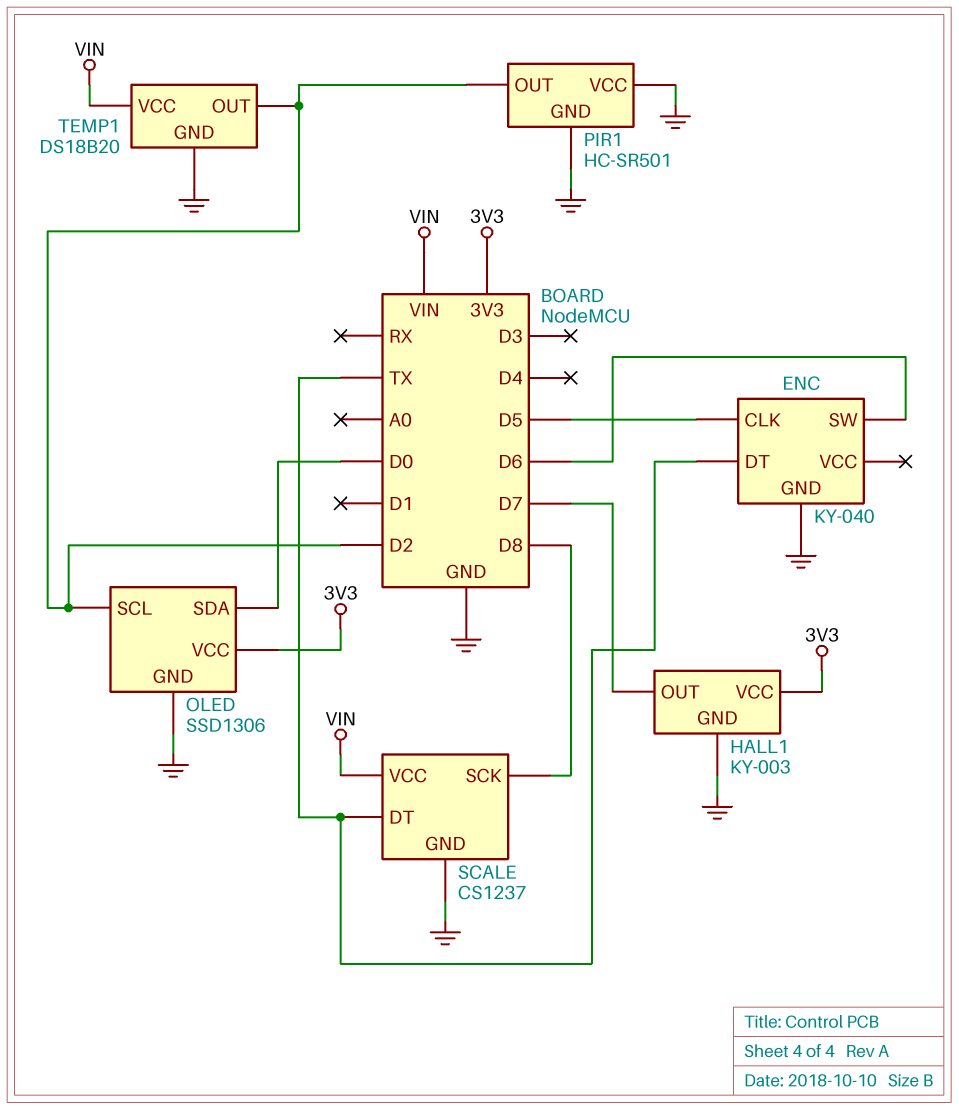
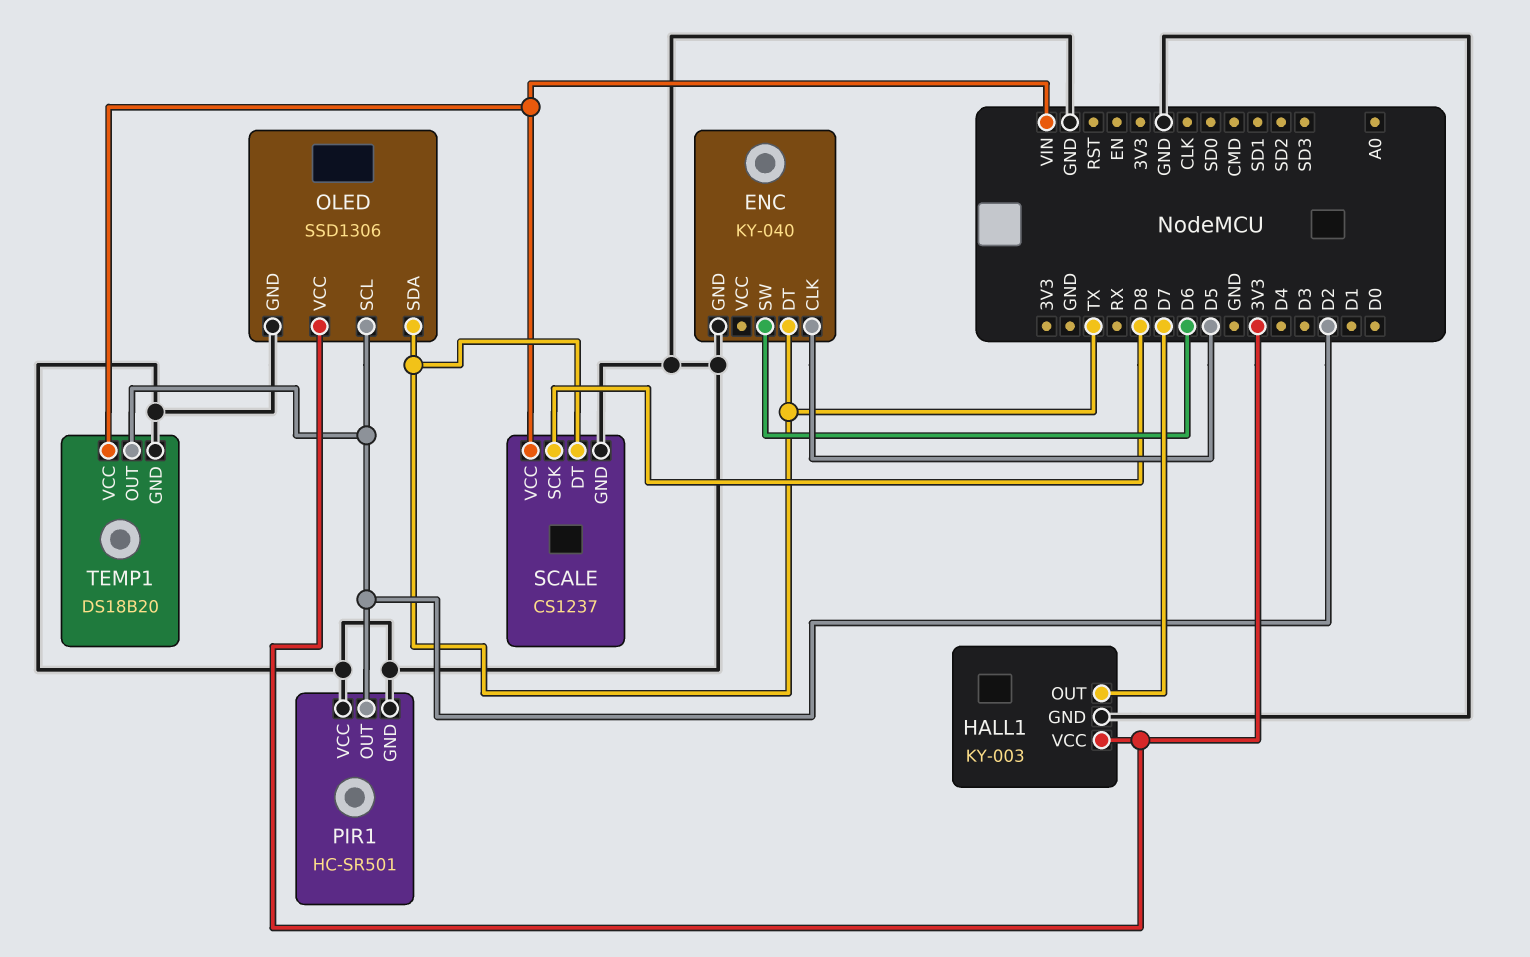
OLED pin SDA: D0 -> TX

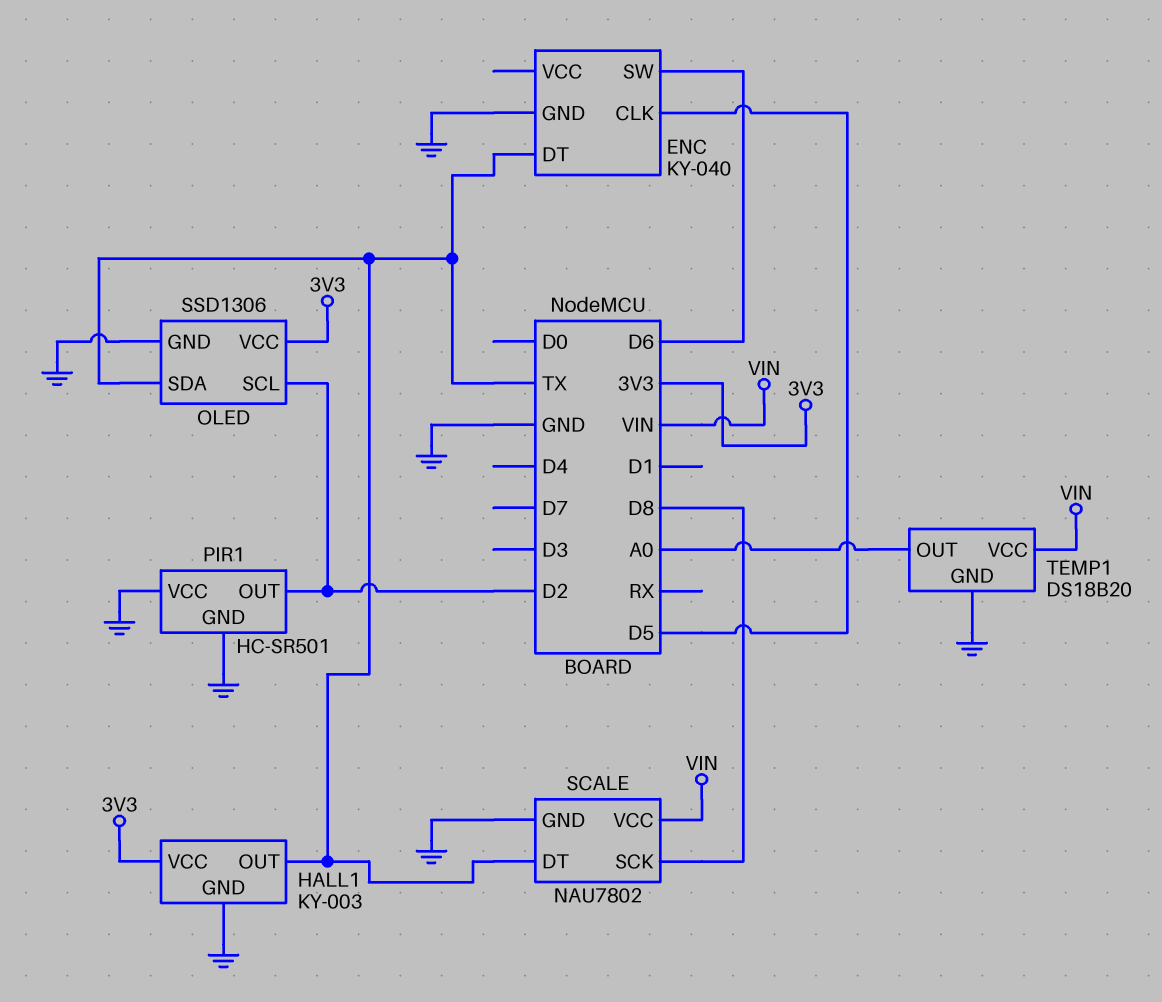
HALL1 pin OUT: D7 -> TX
SCALE: CS1237 -> NAU7802
TEMP1 pin OUT: D2 -> A0

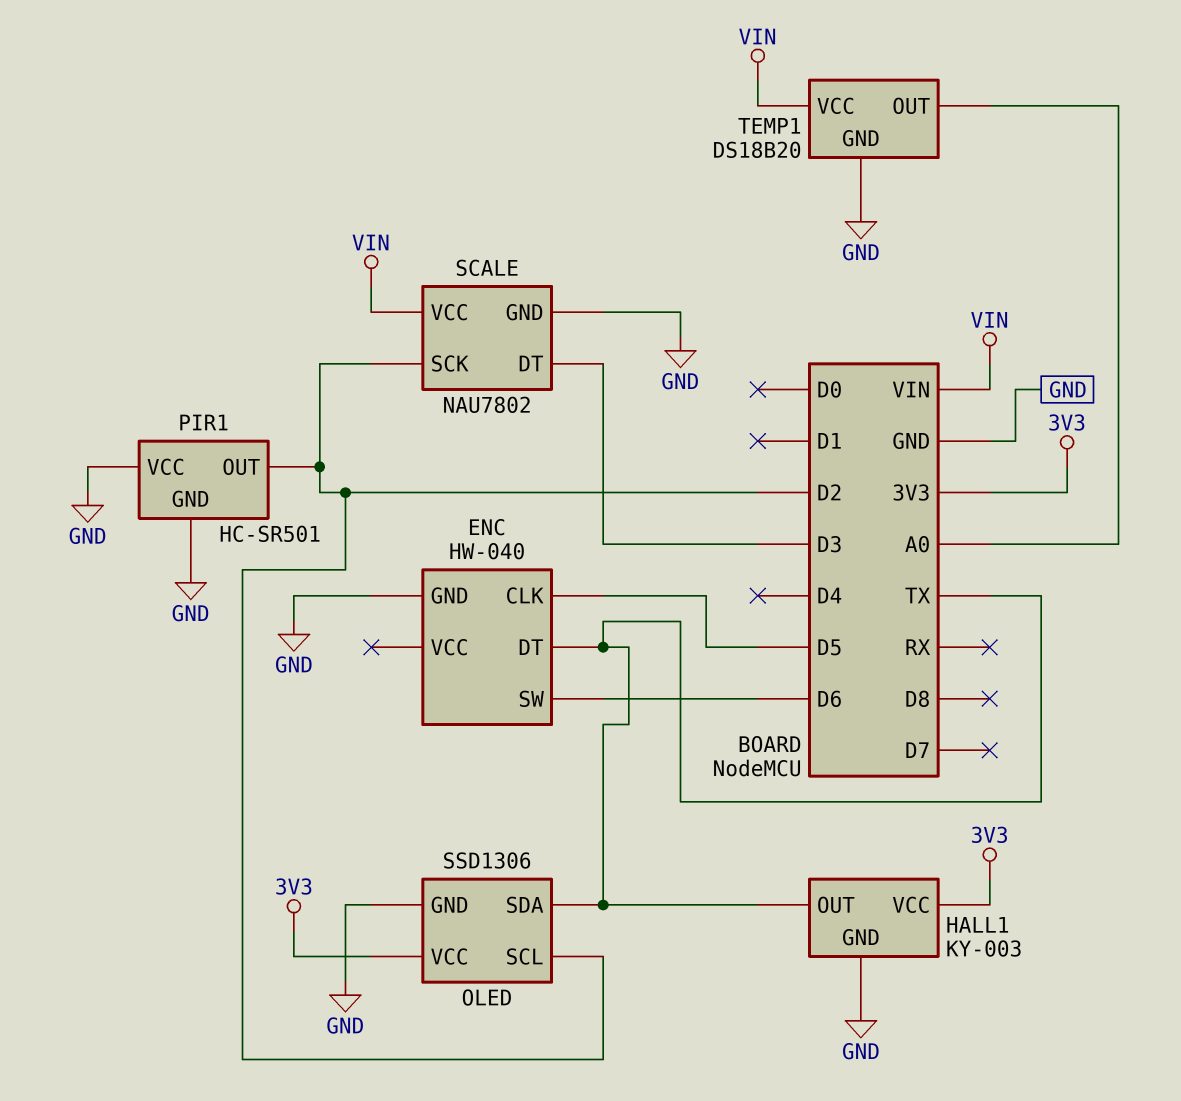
ENC: KY-040 -> HW-040
SCALE pin DT: TX -> D3
SCALE pin SCK: D8 -> D2

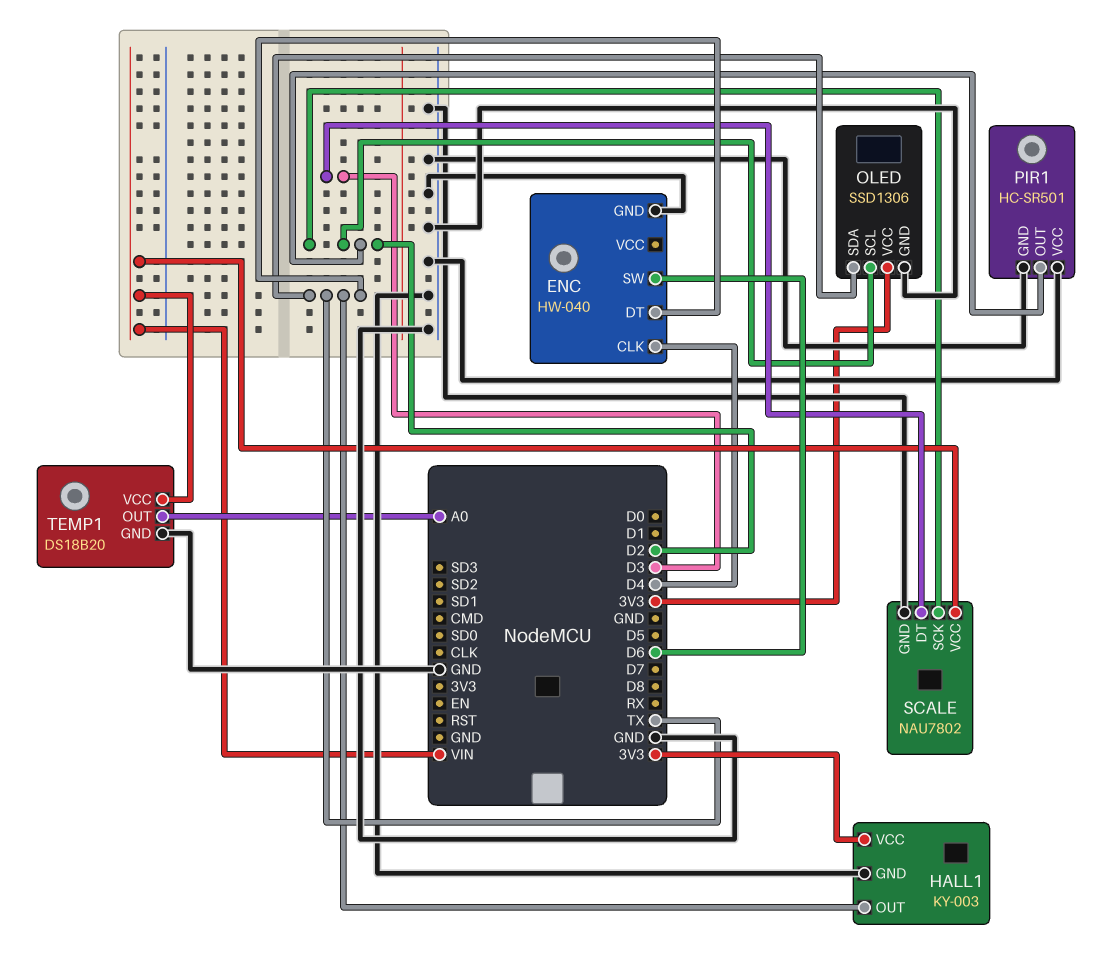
ENC pin CLK: D5 -> D4

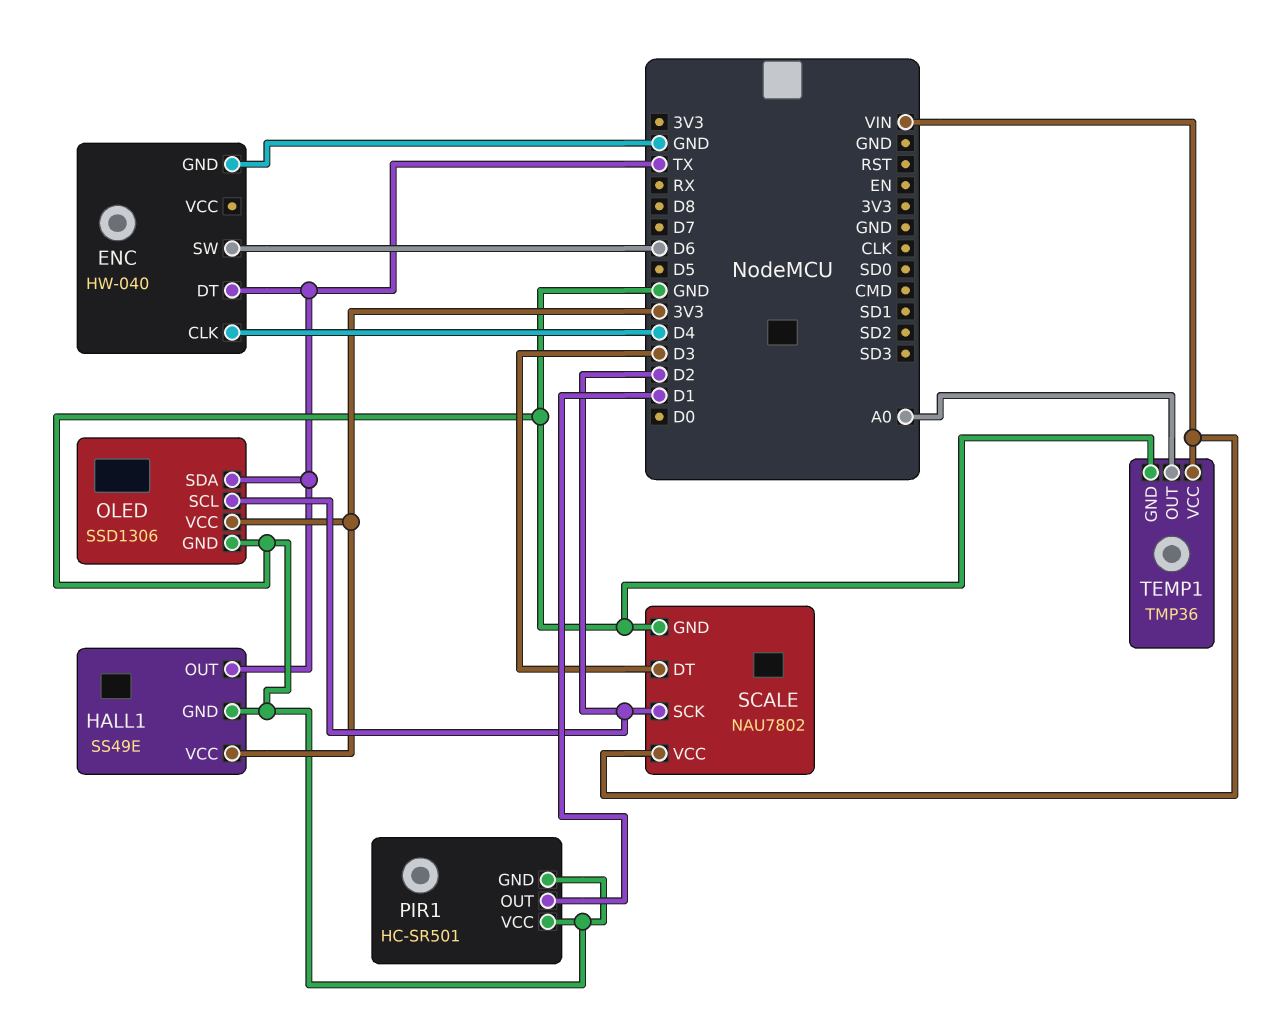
HALL1: KY-003 -> SS49E
PIR1 pin OUT: D2 -> D1
TEMP1: DS18B20 -> TMP36

